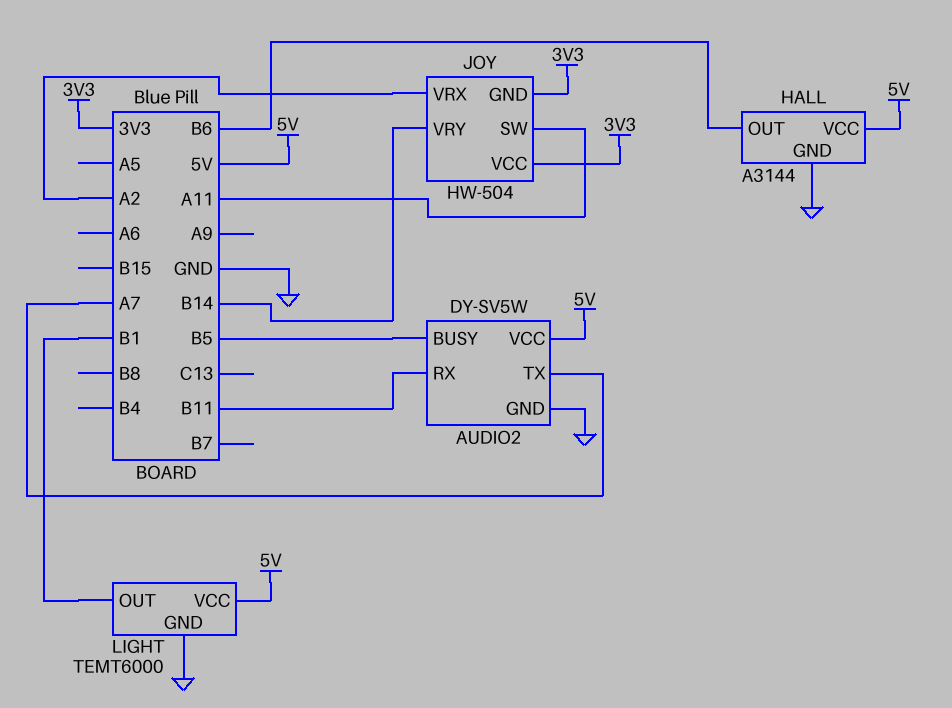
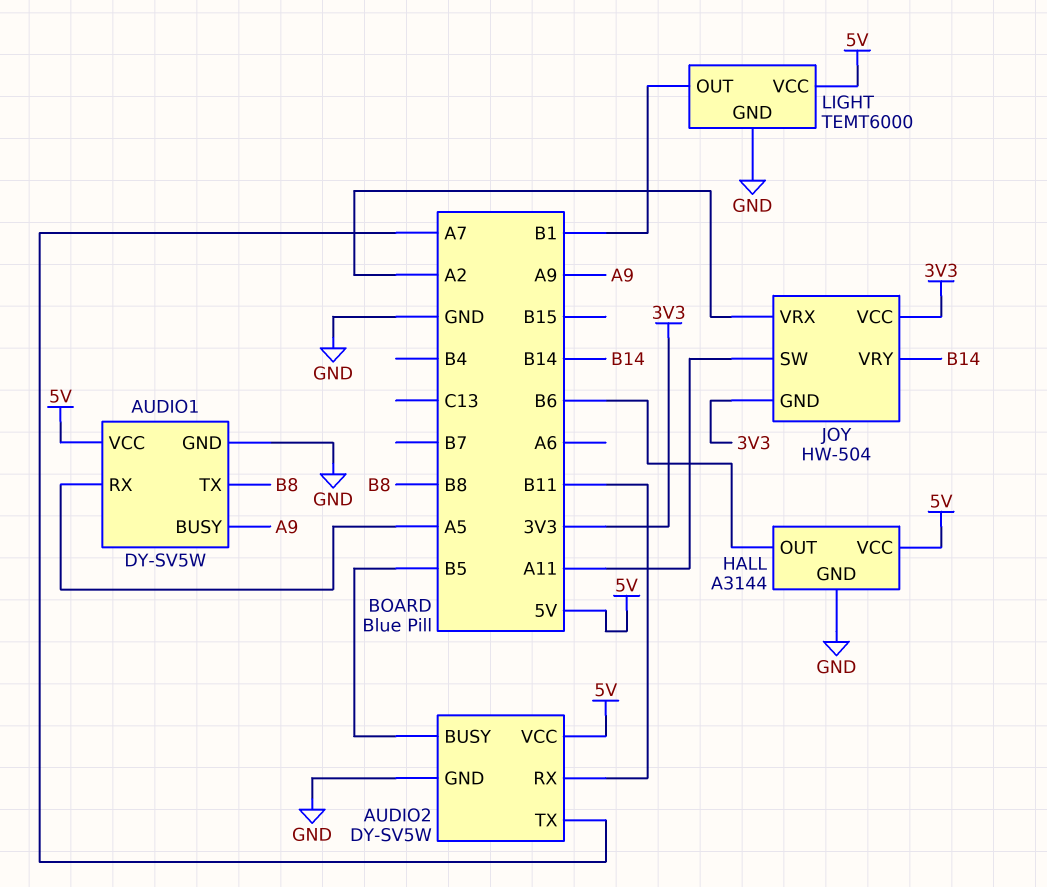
AUDIO1: none -> DY-SV5W
AUDIO1 pin BUSY: none -> A9
AUDIO1 pin GND: none -> GND
AUDIO1 pin RX: none -> A5
AUDIO1 pin TX: none -> B8
AUDIO1 pin VCC: none -> 5V

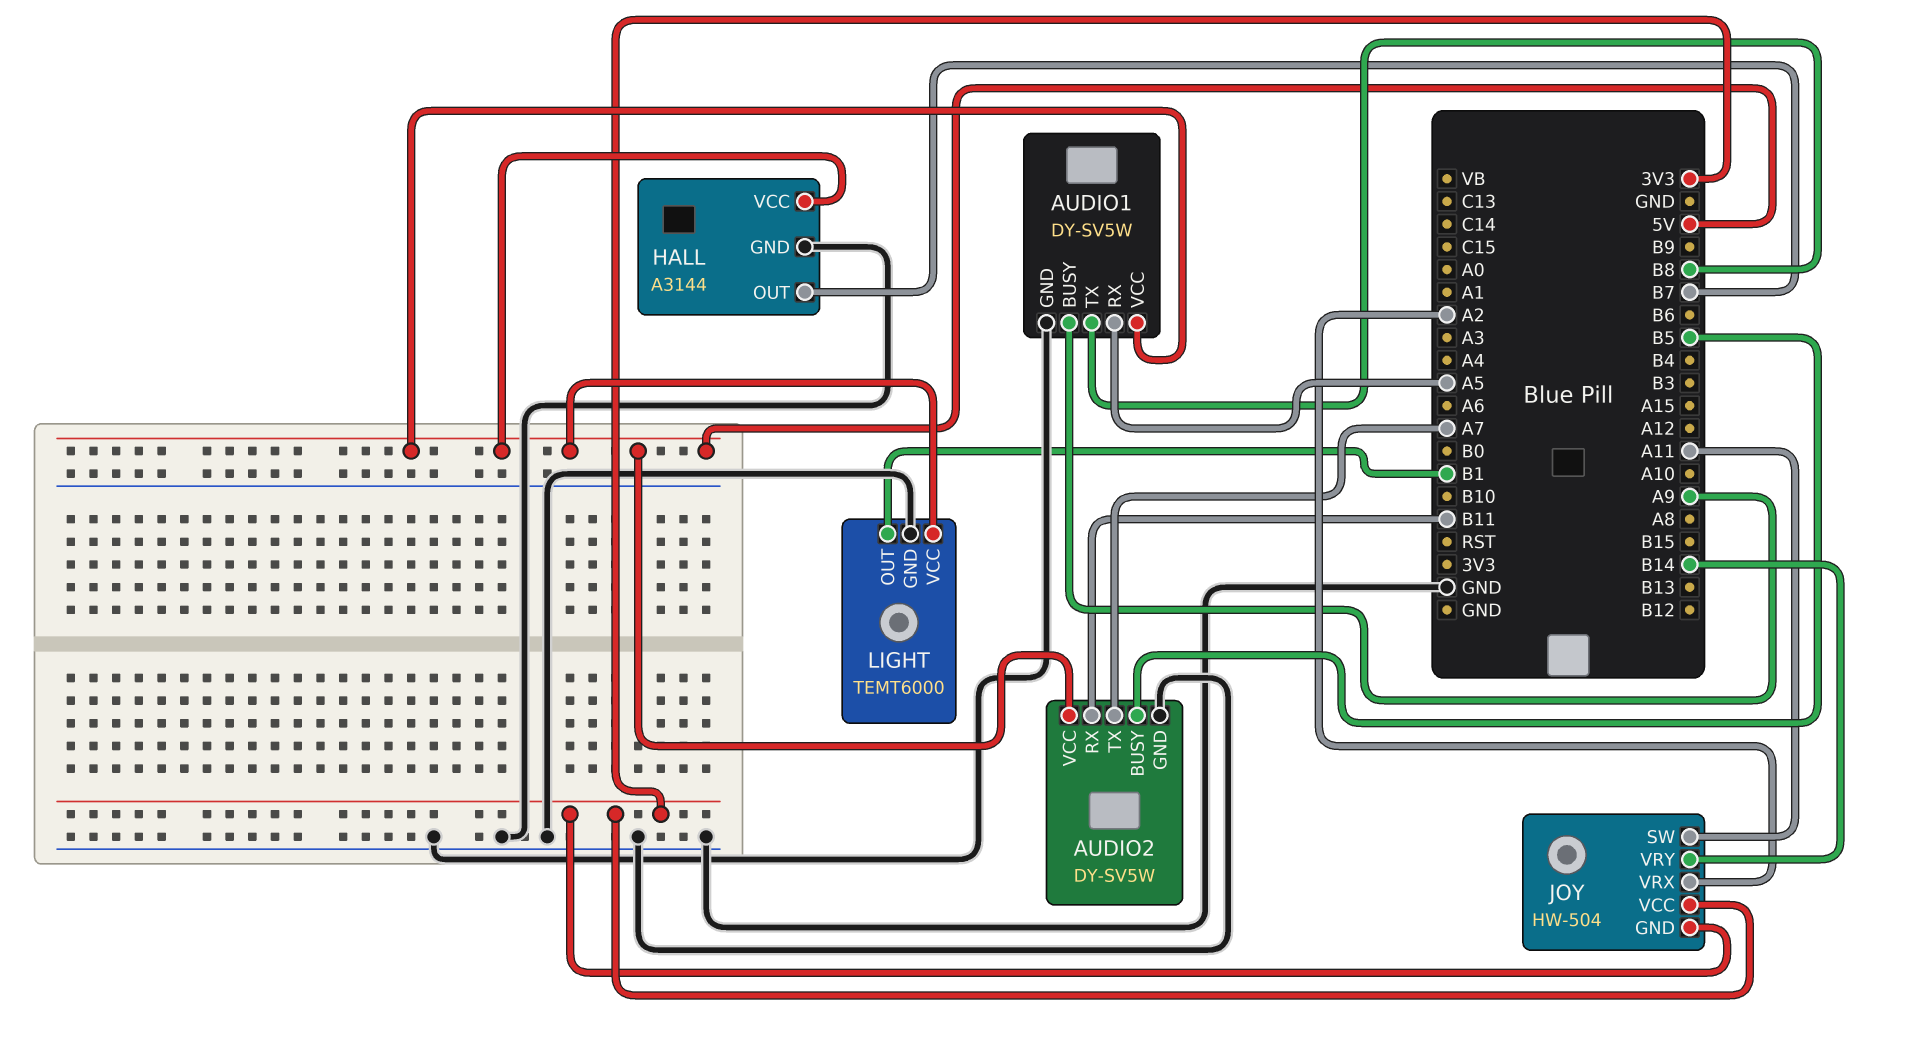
HALL pin OUT: B6 -> B7

